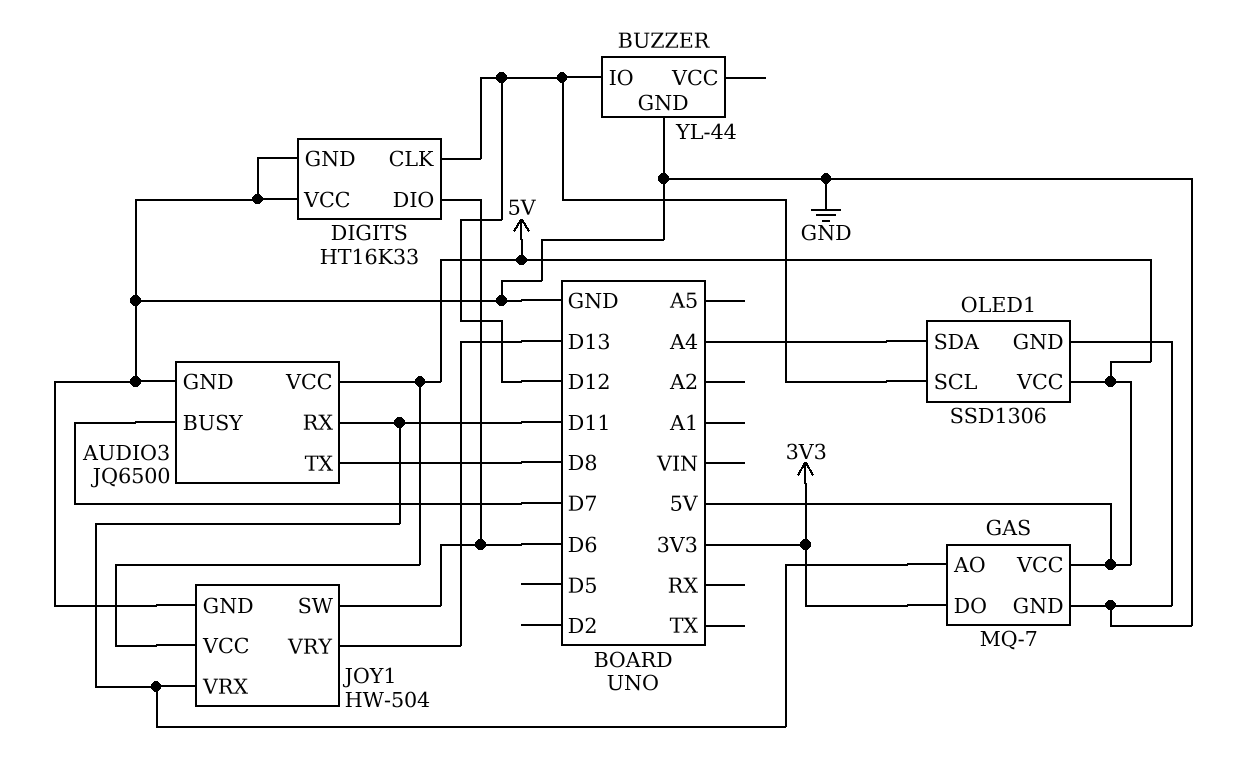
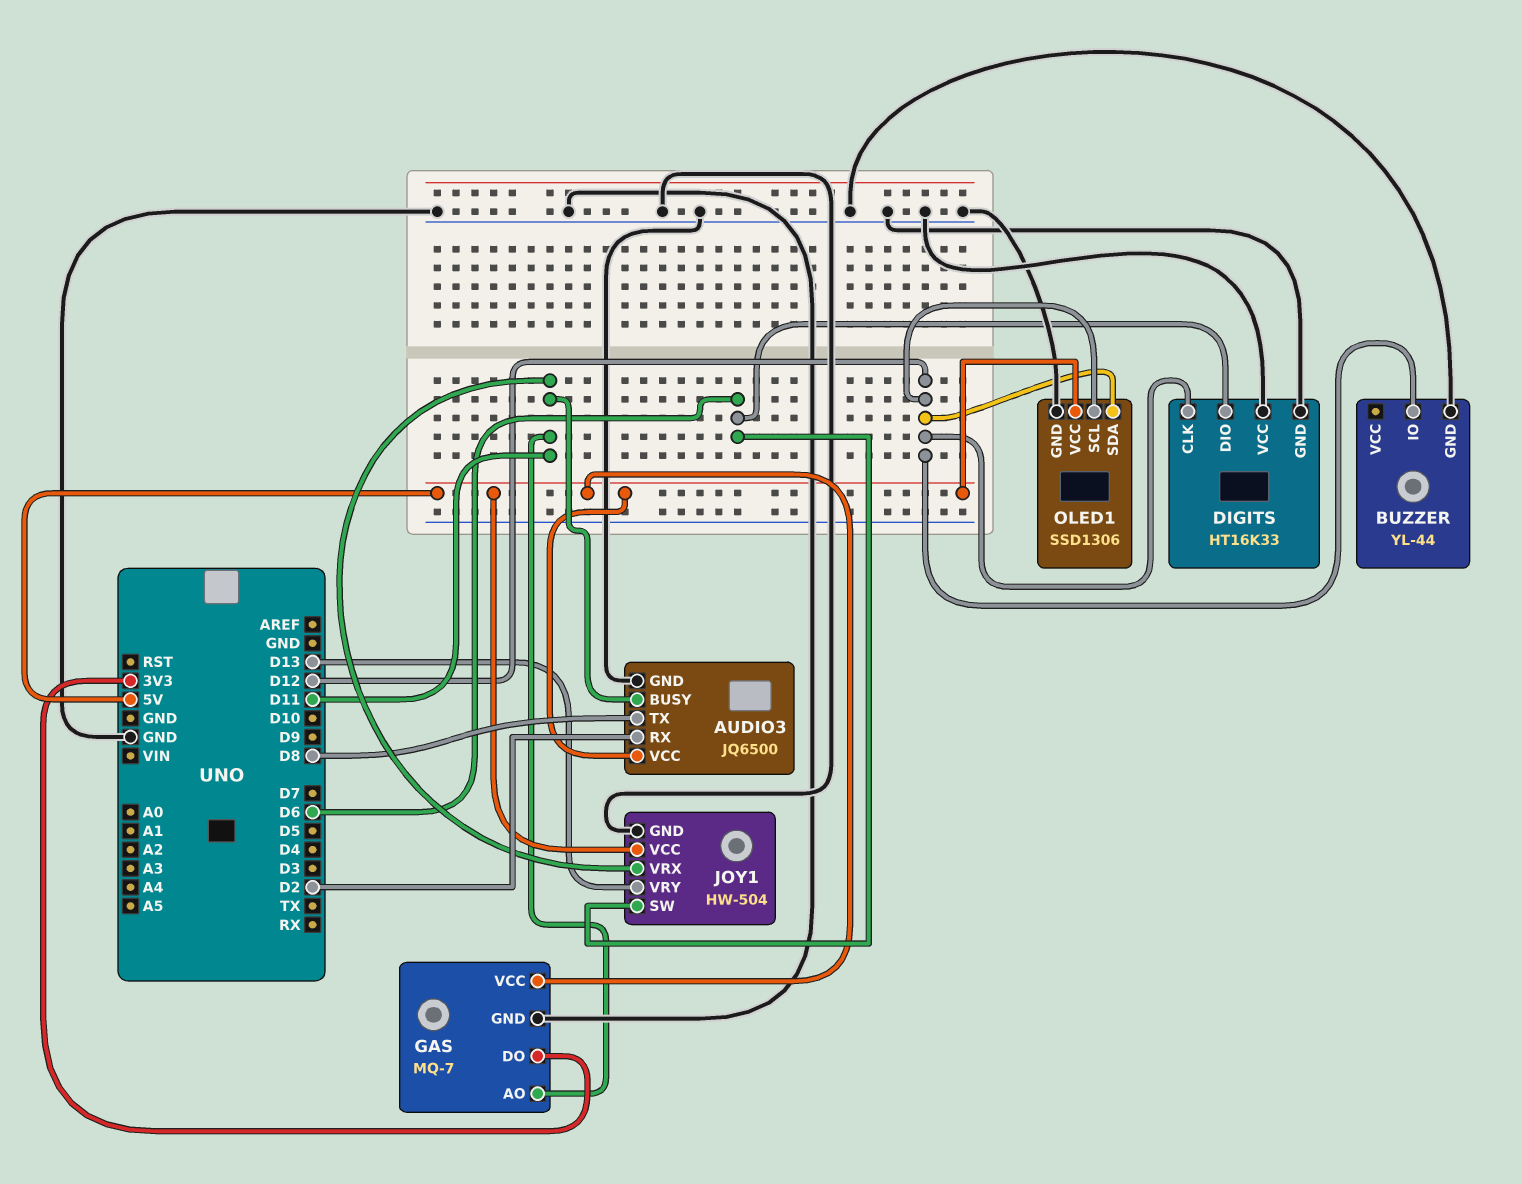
AUDIO3 pin BUSY: D7 -> D11
AUDIO3 pin RX: D11 -> D2
OLED1 pin SDA: A4 -> D12

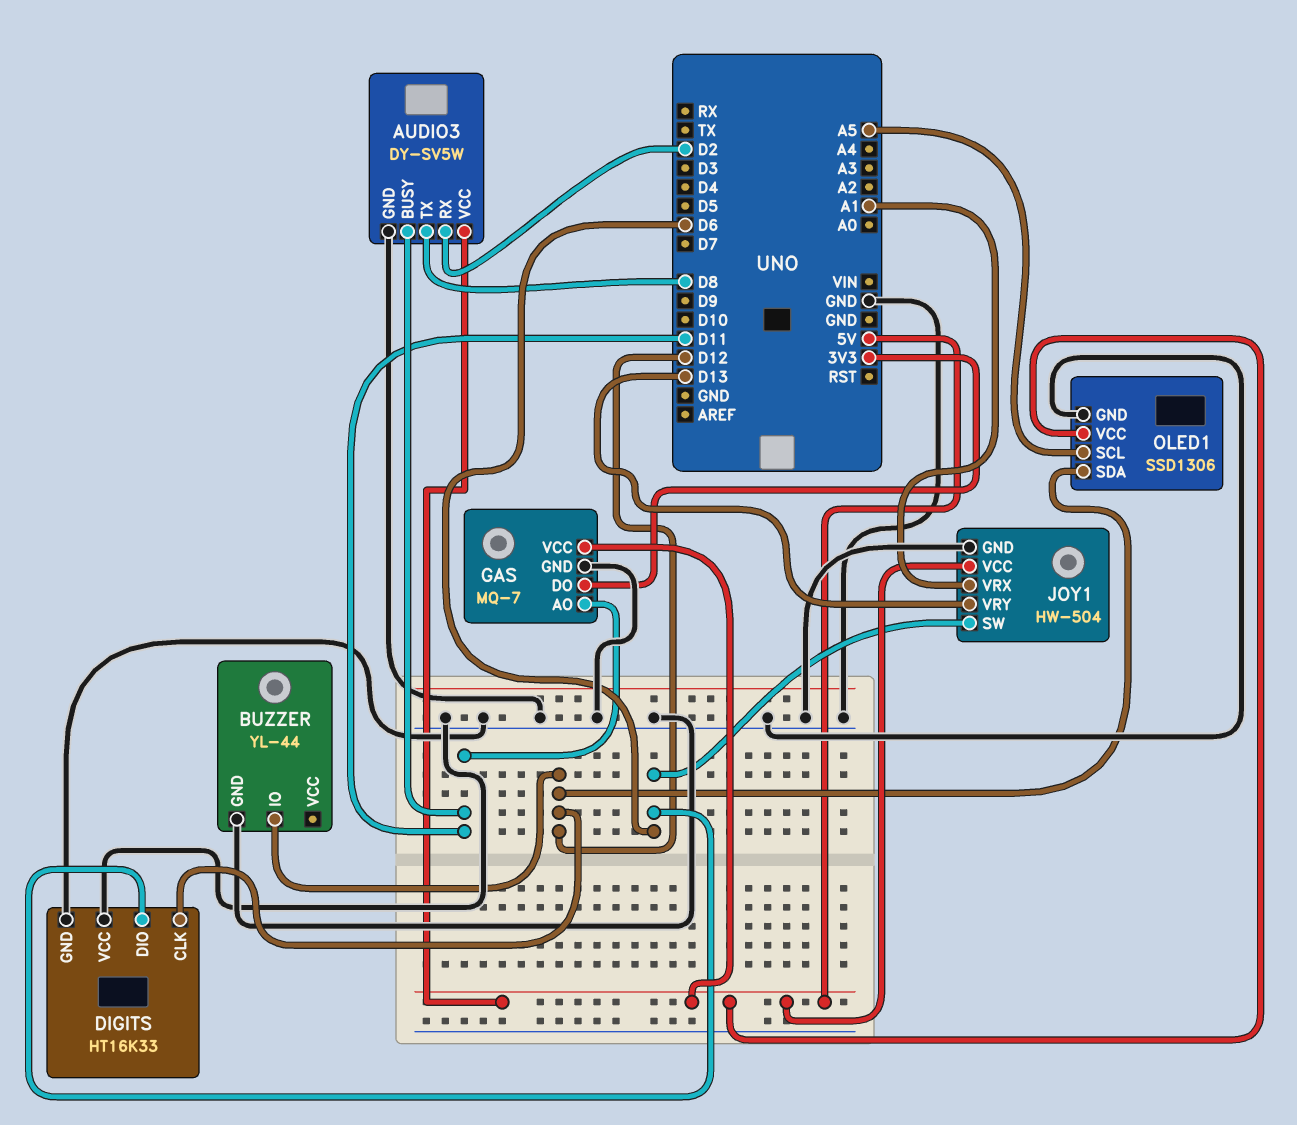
AUDIO3: JQ6500 -> DY-SV5W
JOY1 pin VRX: D11 -> A1
OLED1 pin SCL: D12 -> A5

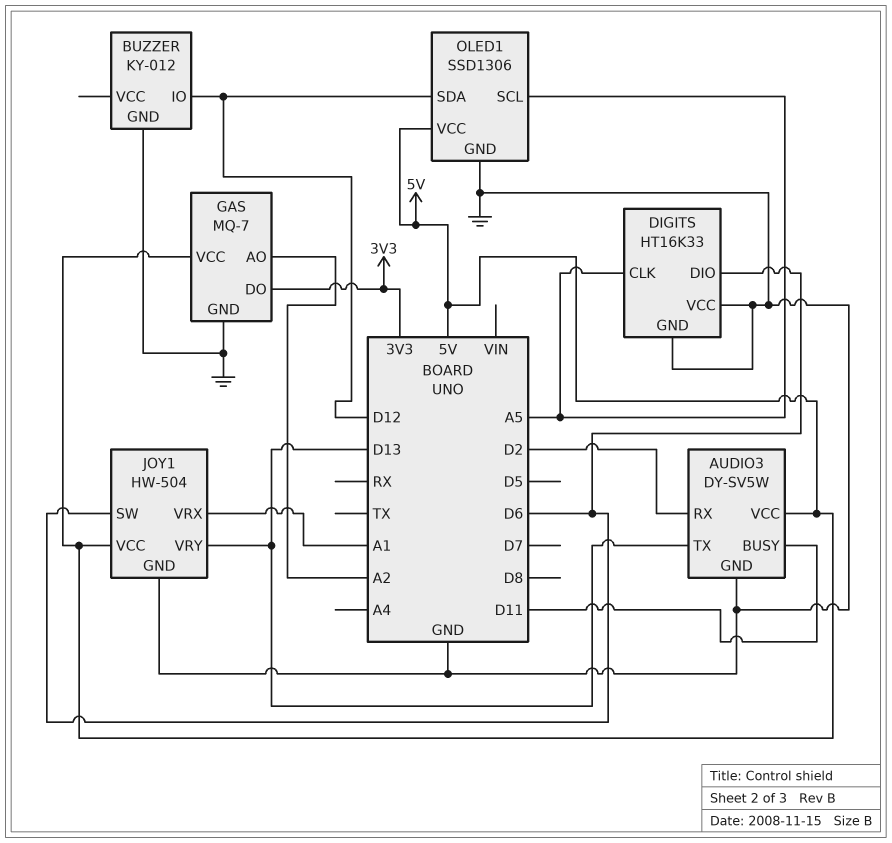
AUDIO3 pin TX: D8 -> D13
BUZZER: YL-44 -> KY-012
DIGITS pin CLK: D12 -> A5
GAS pin AO: D11 -> A2

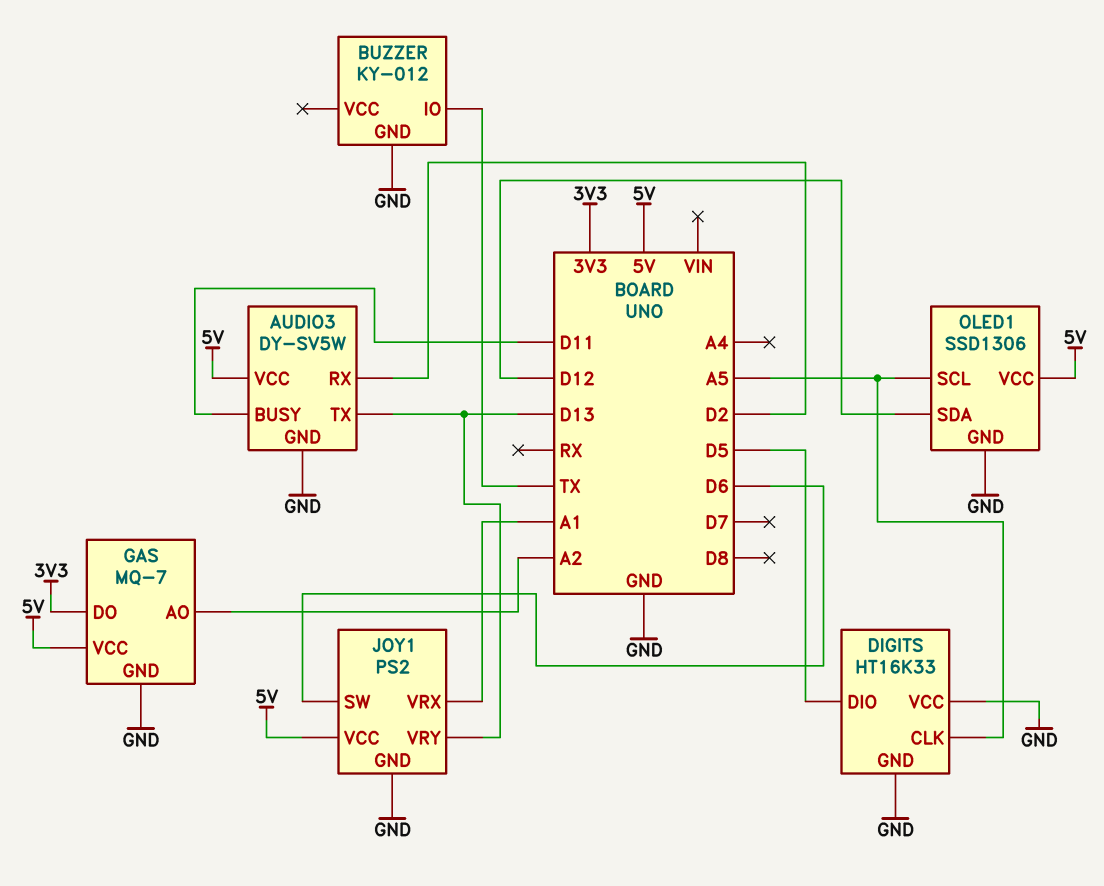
BUZZER pin IO: D12 -> TX
DIGITS pin DIO: D6 -> D5
JOY1: HW-504 -> PS2

